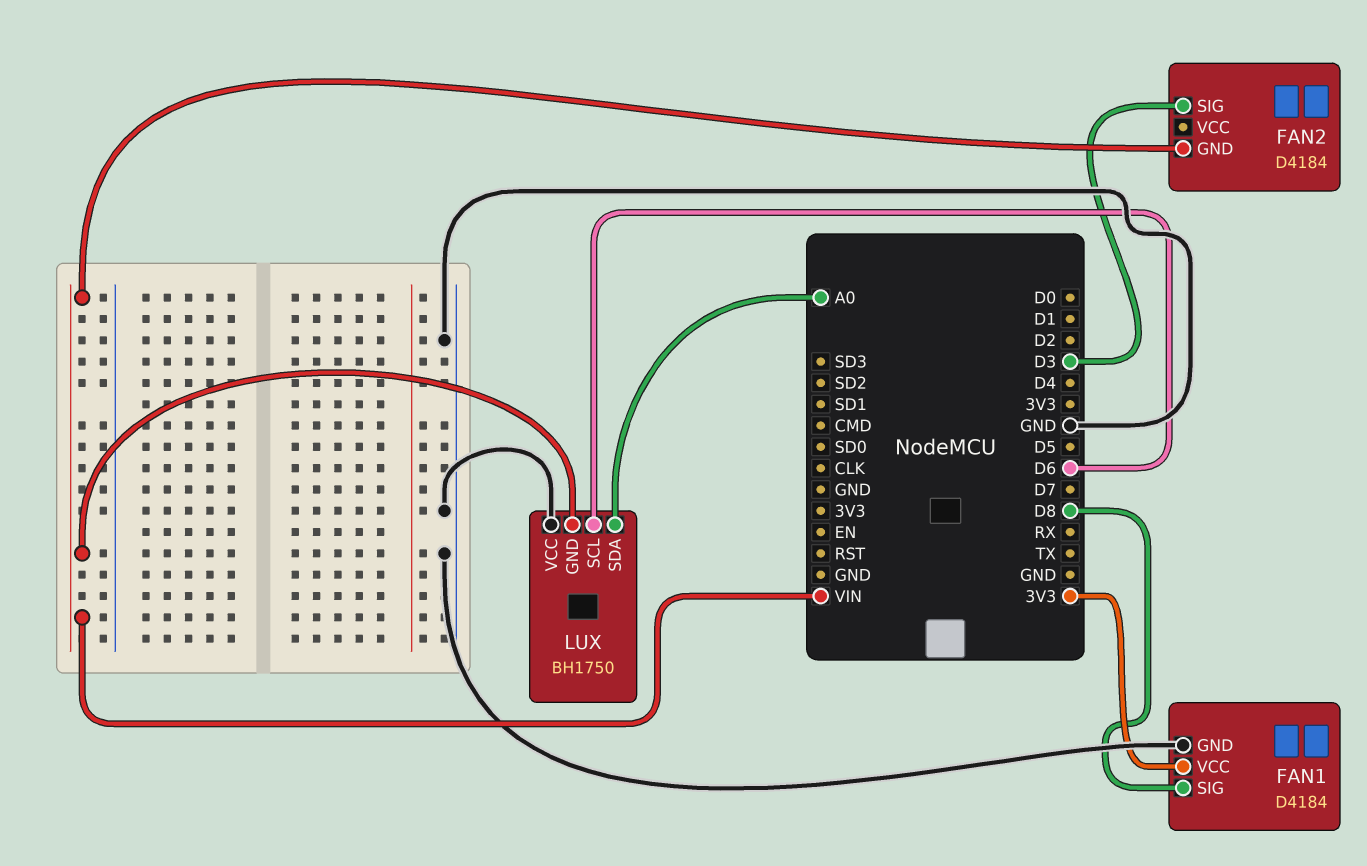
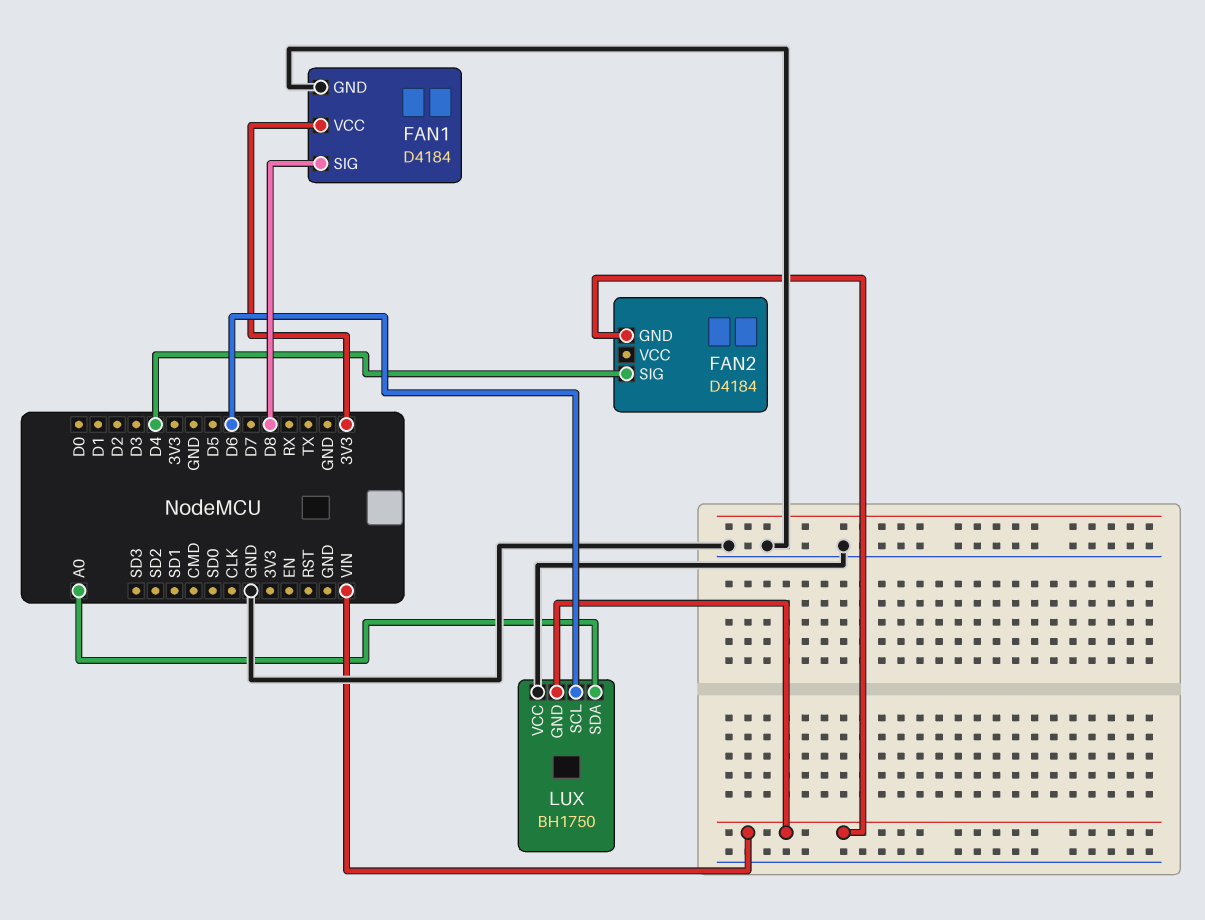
FAN2 pin SIG: D3 -> D4

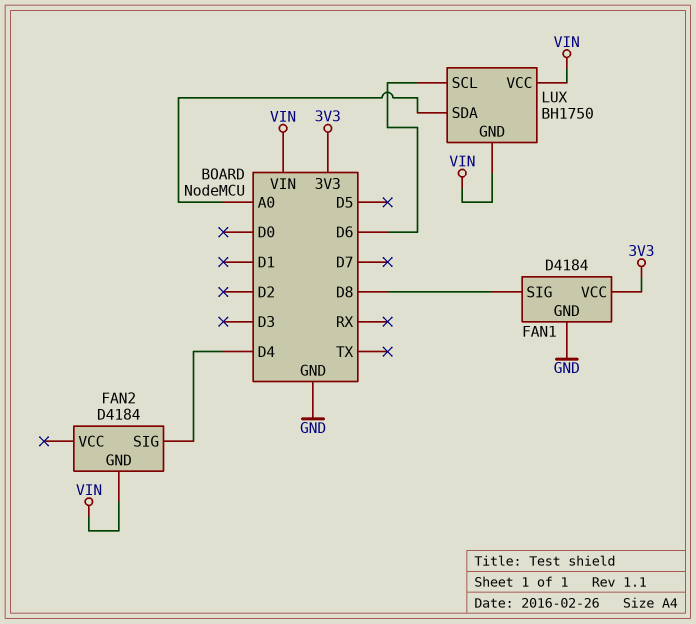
LUX pin VCC: GND -> VIN

